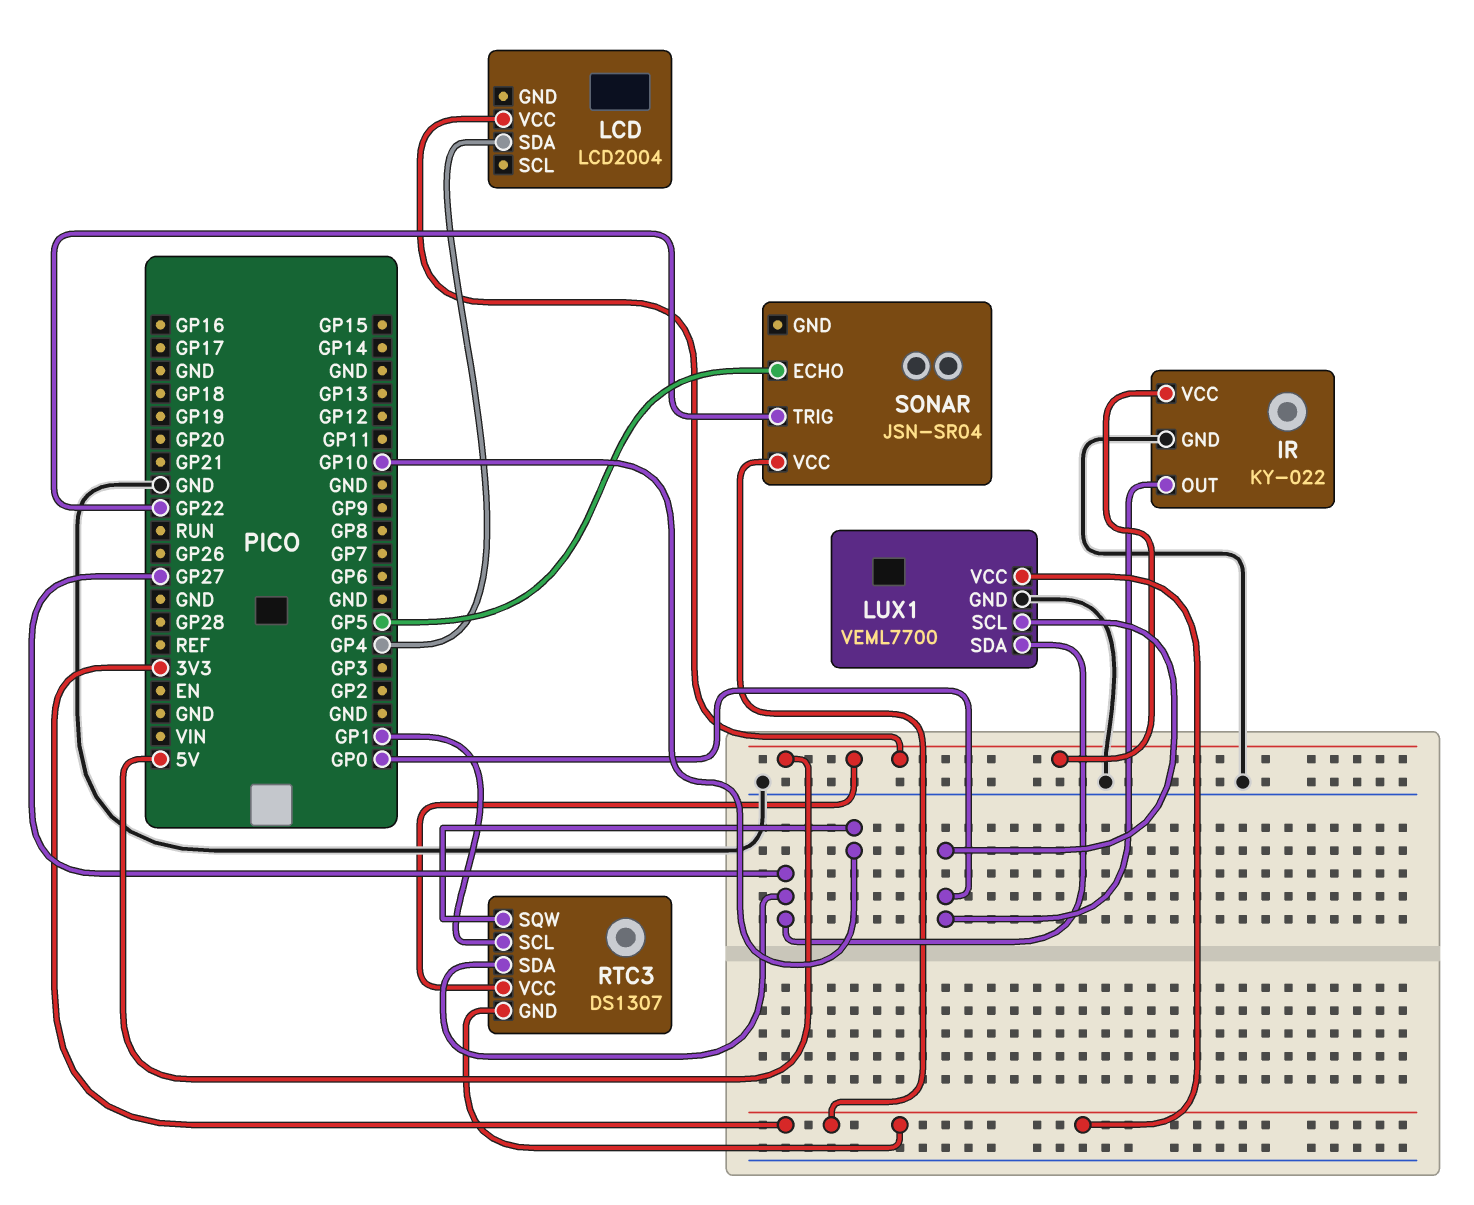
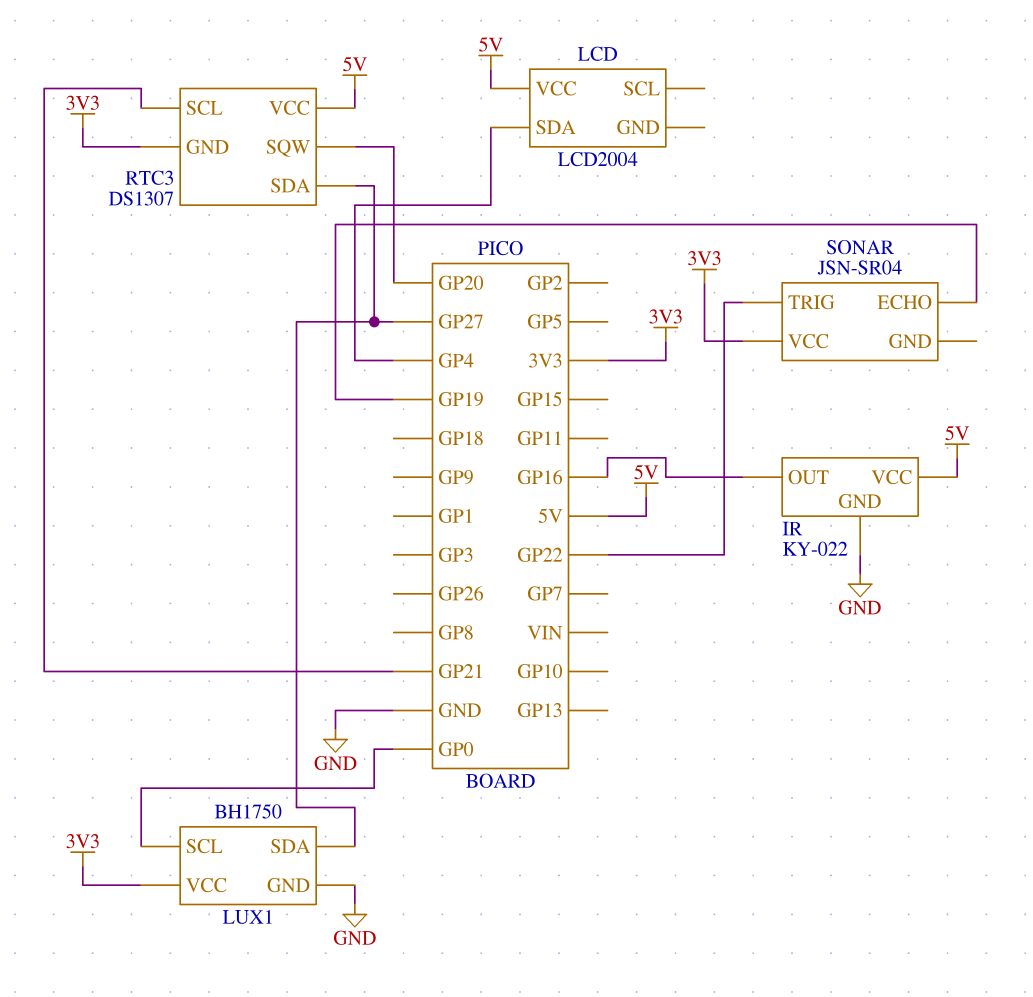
IR pin OUT: GP0 -> GP16
LUX1: VEML7700 -> BH1750
RTC3 pin SCL: GP1 -> GP21
RTC3 pin SQW: GP10 -> GP20
SONAR pin ECHO: GP5 -> GP19

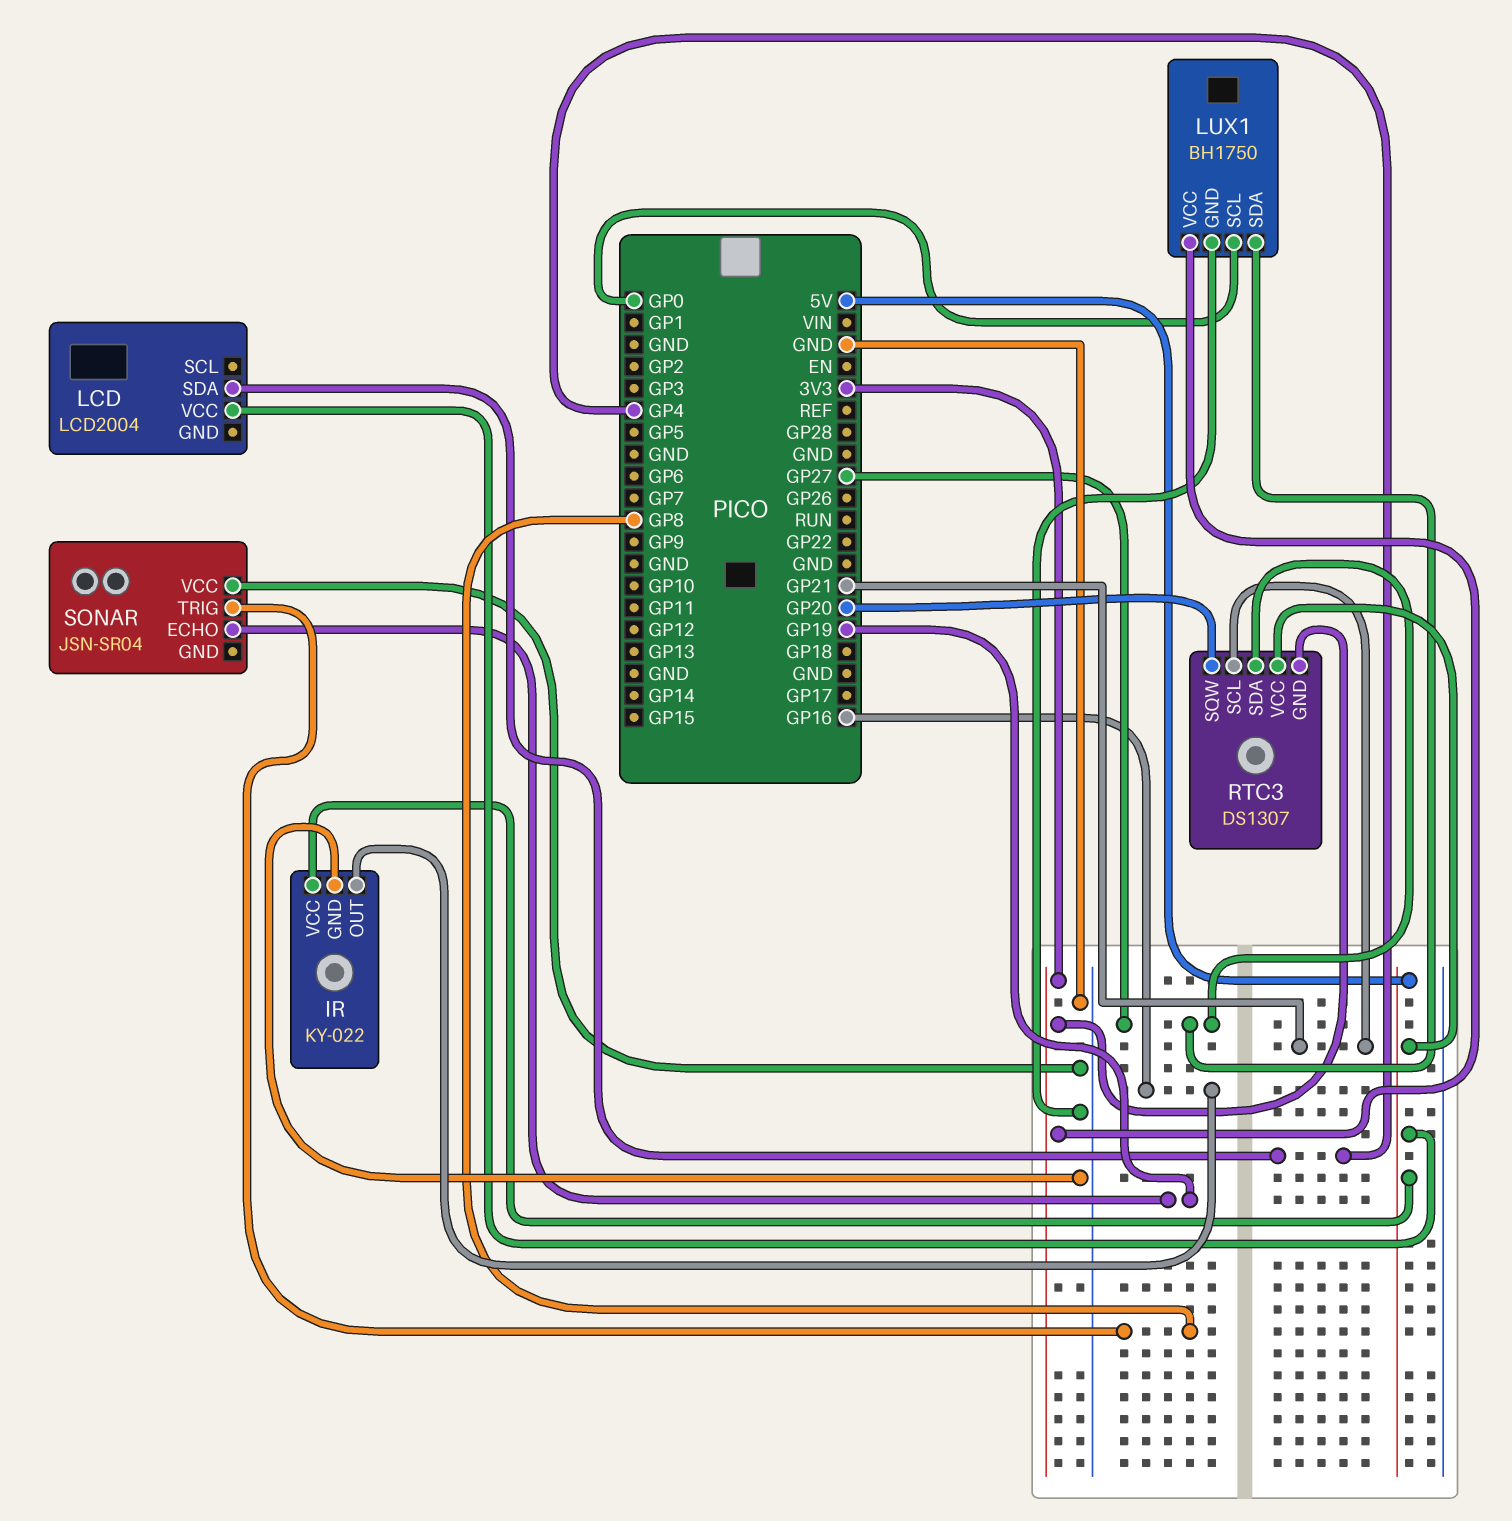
SONAR pin TRIG: GP22 -> GP8
SONAR pin VCC: 3V3 -> GND

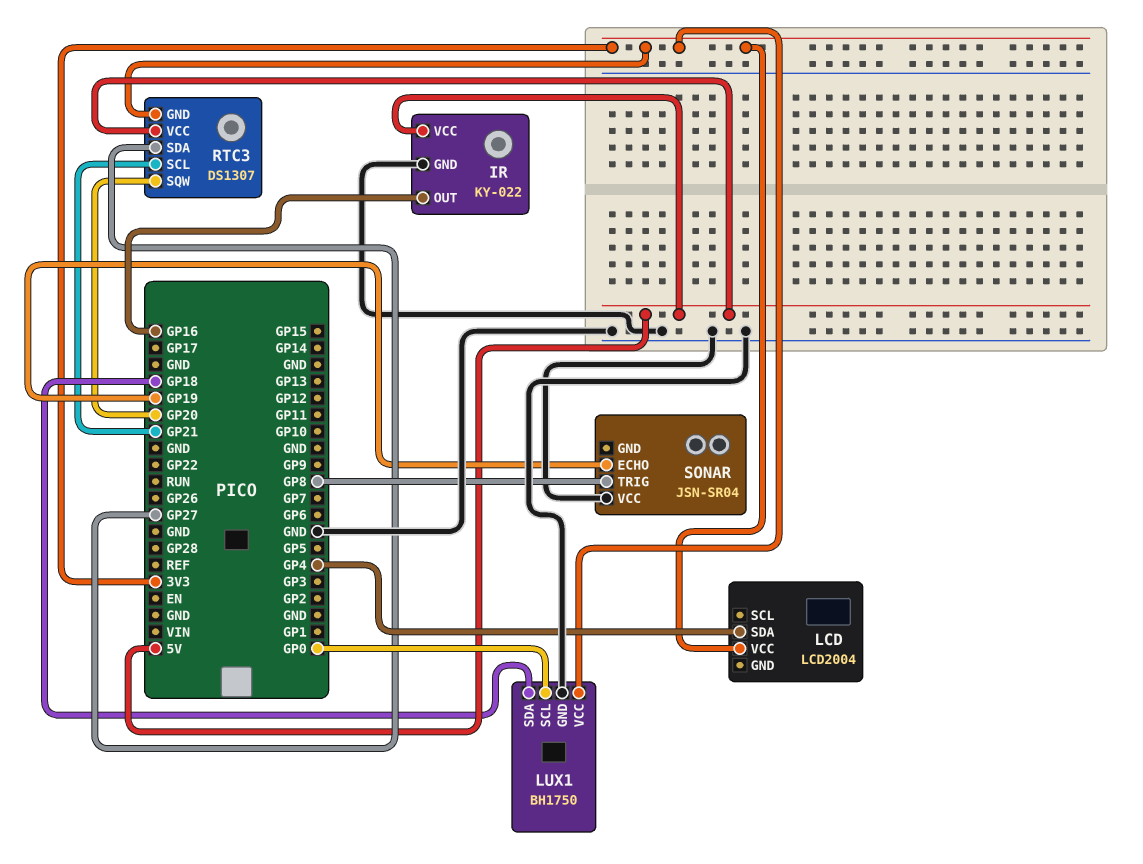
LCD pin VCC: 5V -> 3V3
LUX1 pin SDA: GP27 -> GP18

